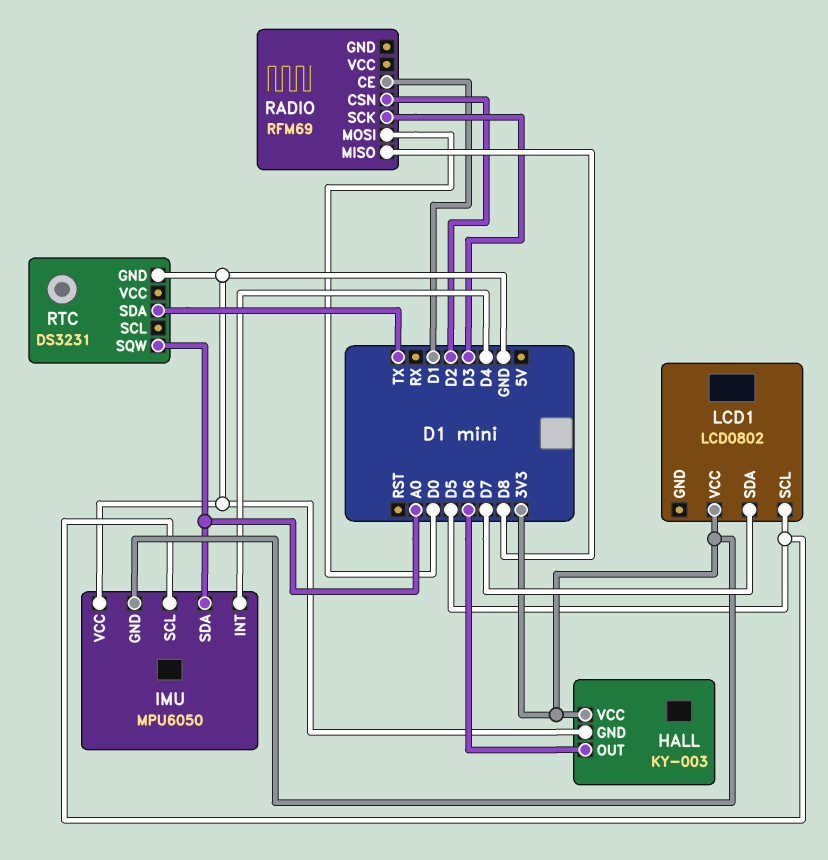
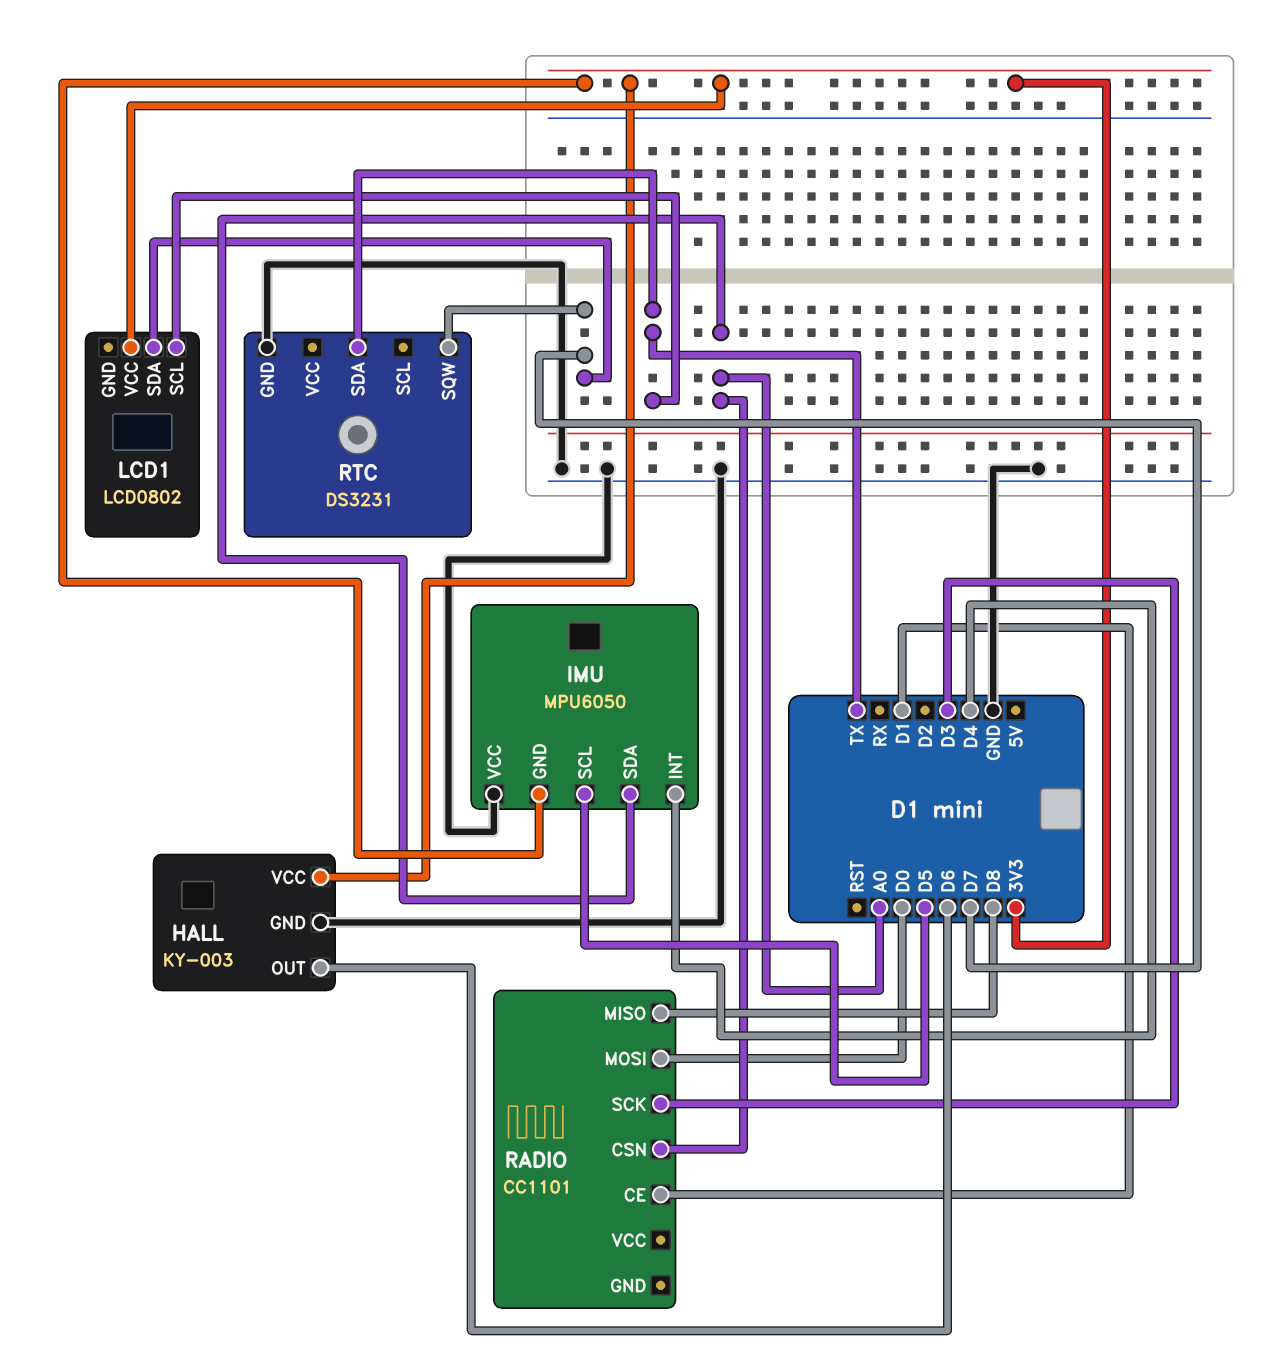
LCD1 pin SCL: D5 -> TX
RADIO: RFM69 -> CC1101
RADIO pin CSN: D2 -> A0
RTC pin SQW: A0 -> D7

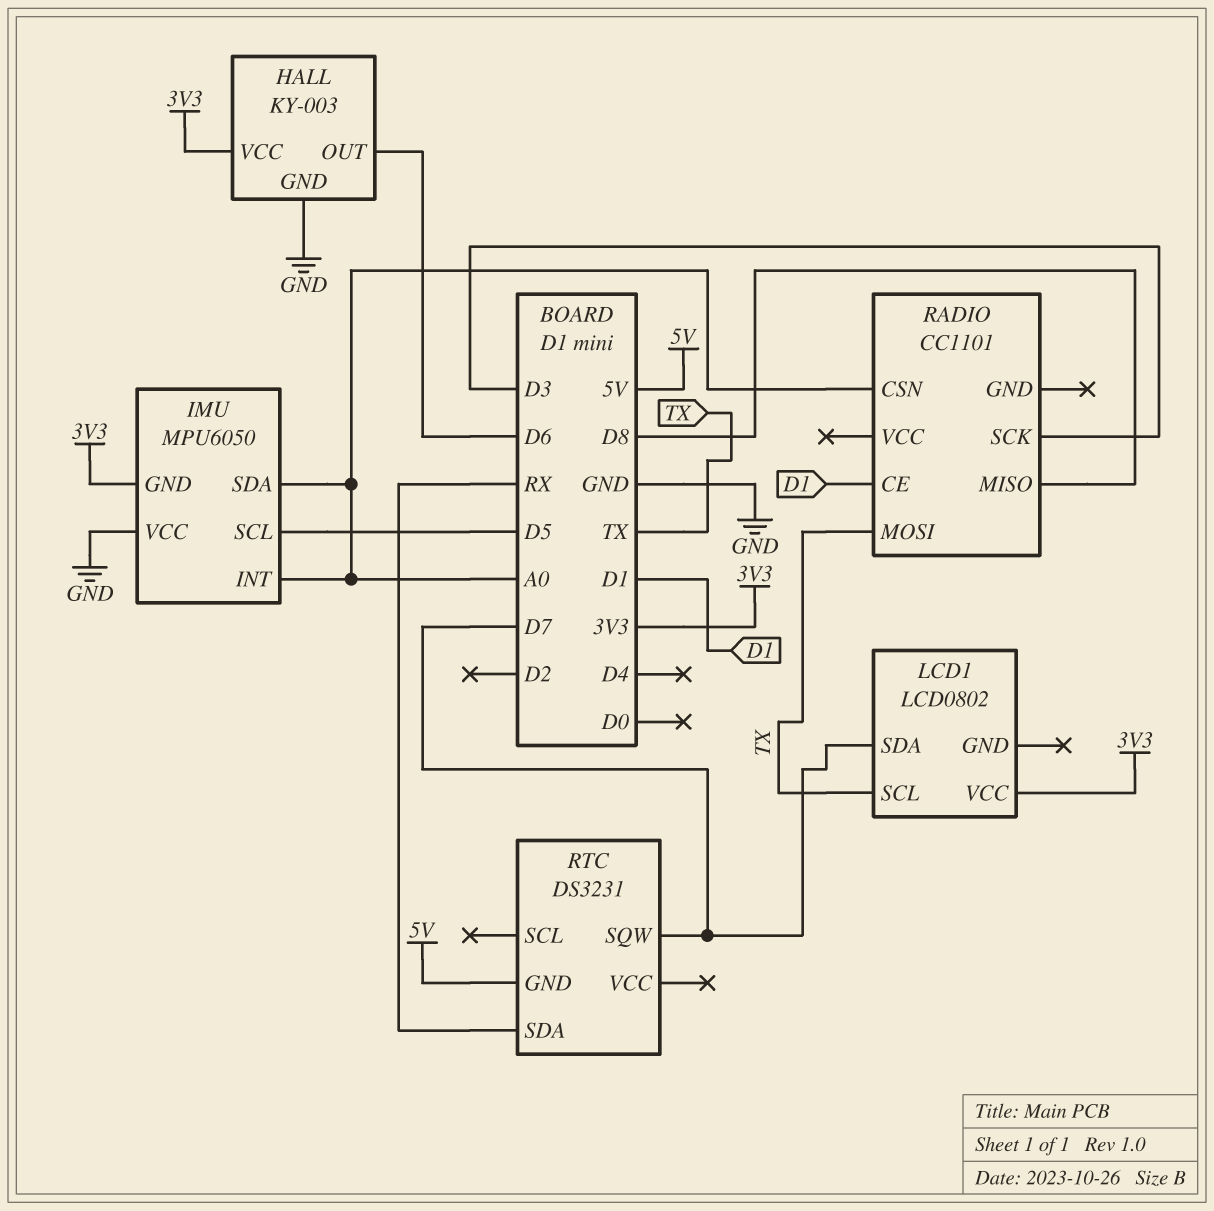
IMU pin INT: D4 -> A0
RADIO pin MOSI: D0 -> TX
RTC pin GND: GND -> 5V
RTC pin SDA: TX -> RX

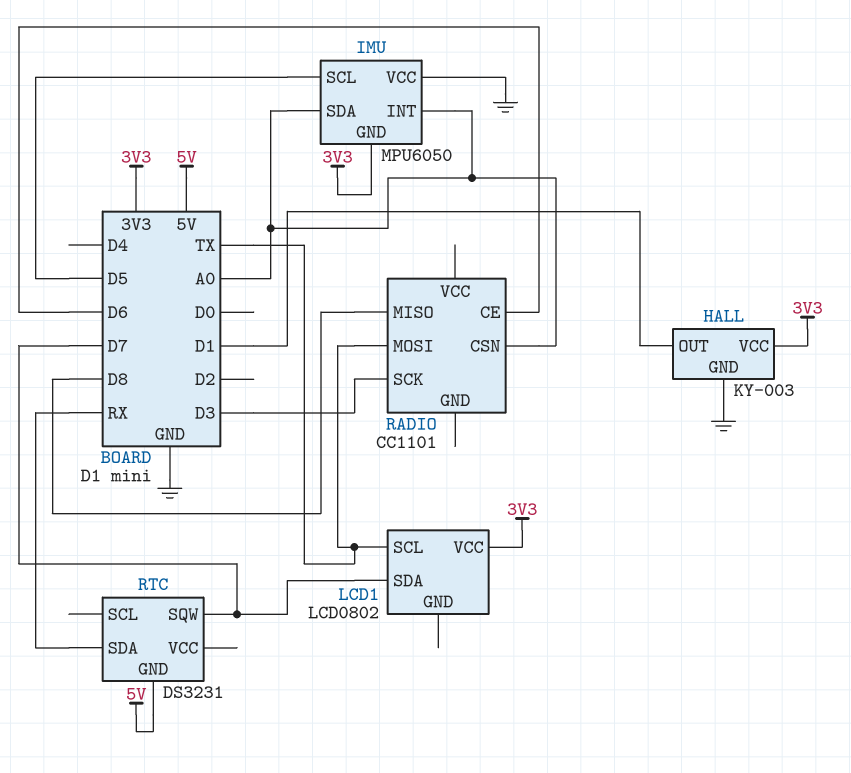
HALL pin OUT: D6 -> D1
RADIO pin CE: D1 -> D6

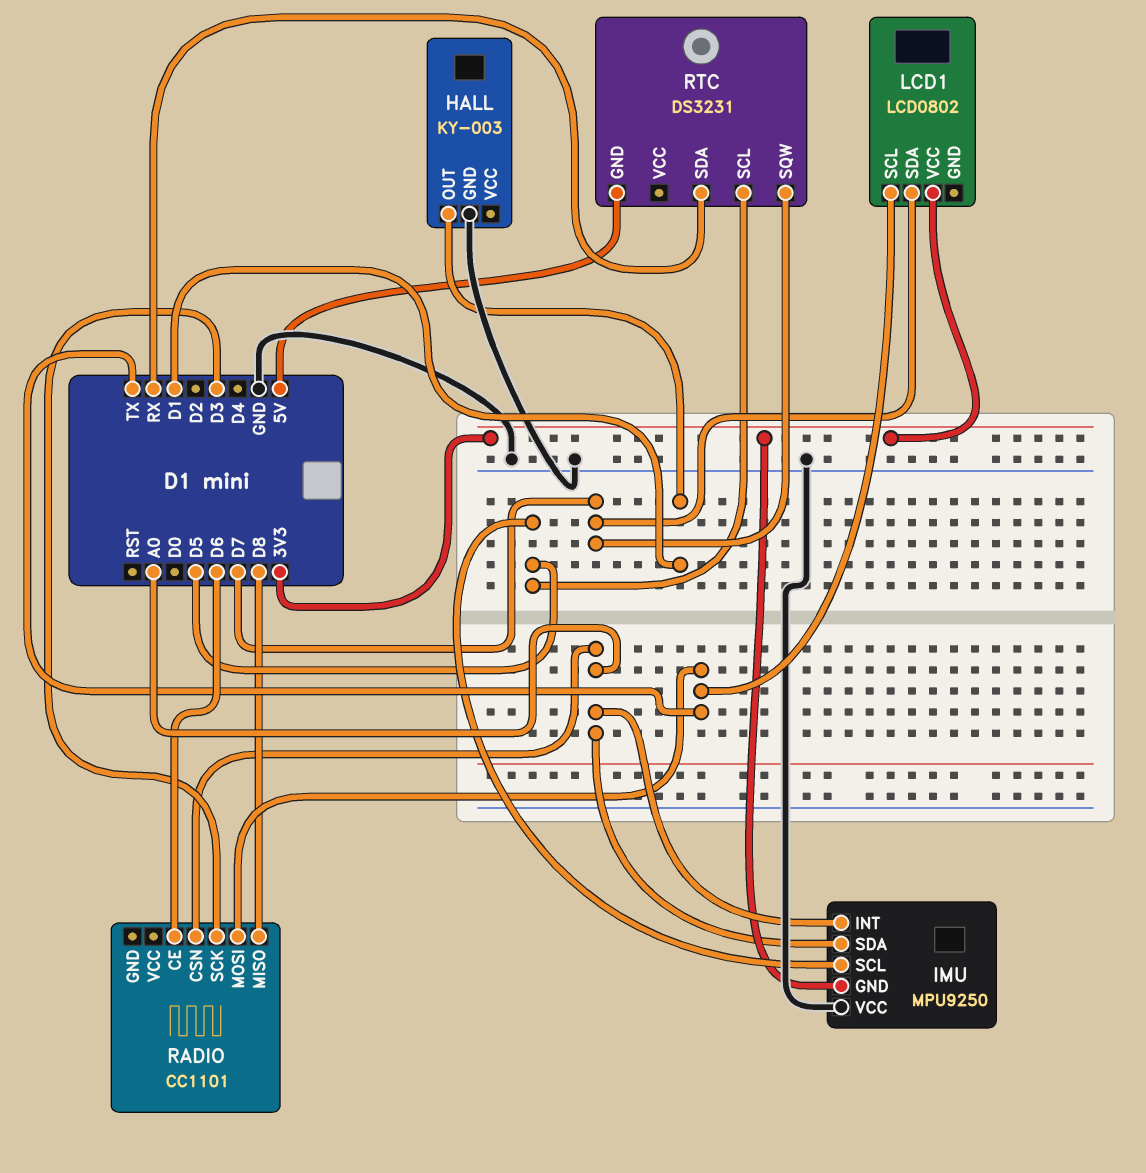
HALL pin VCC: 3V3 -> none
IMU: MPU6050 -> MPU9250
RTC pin SCL: none -> D5

